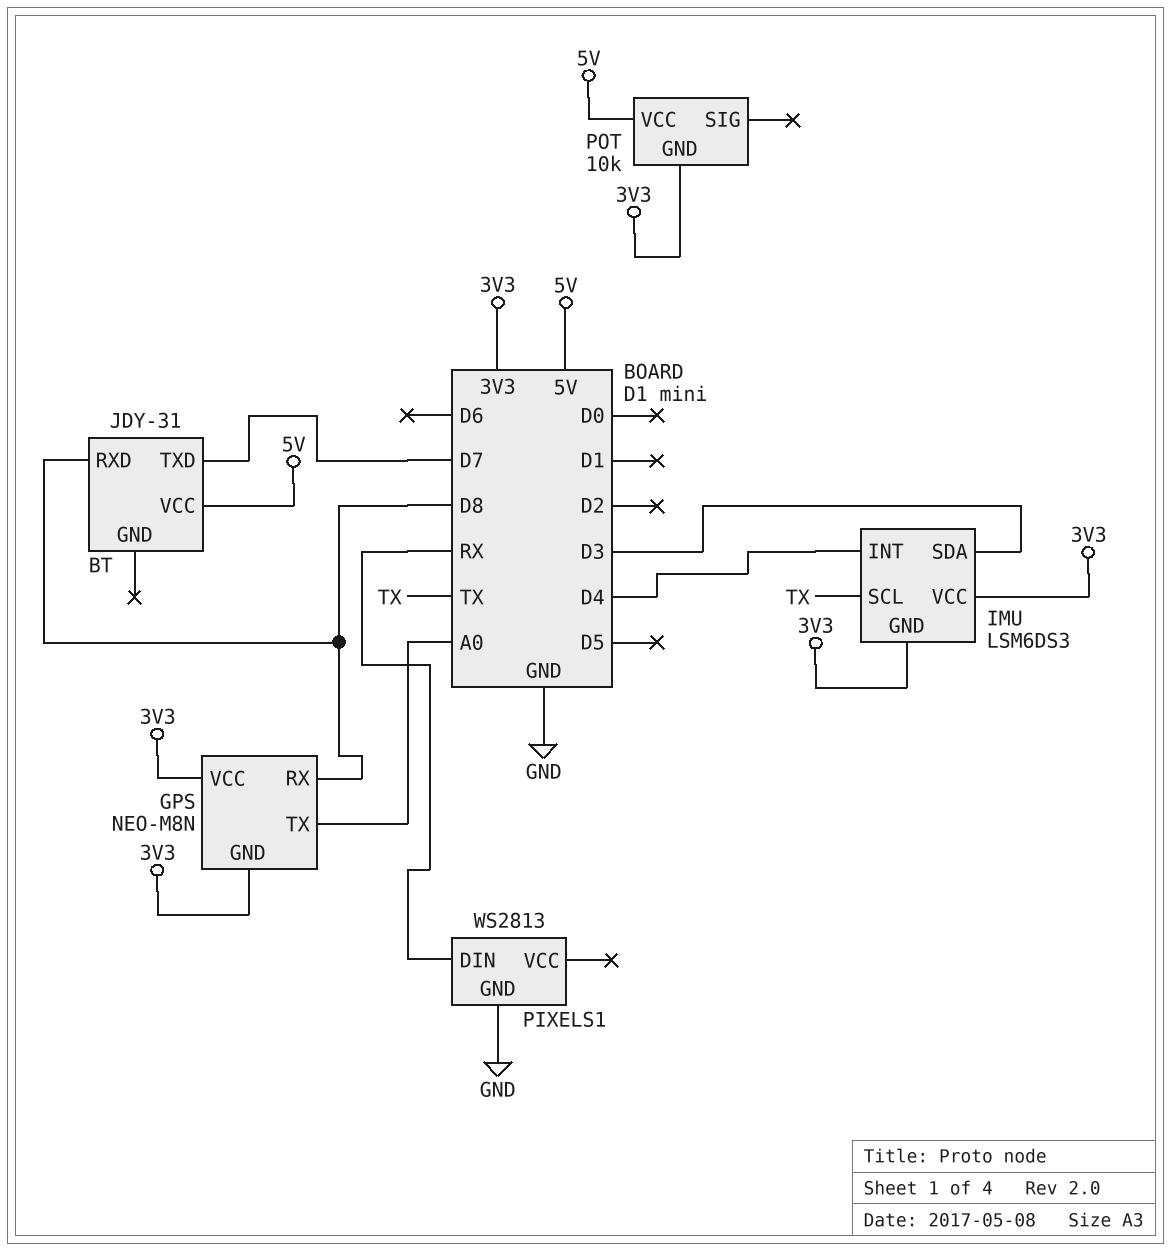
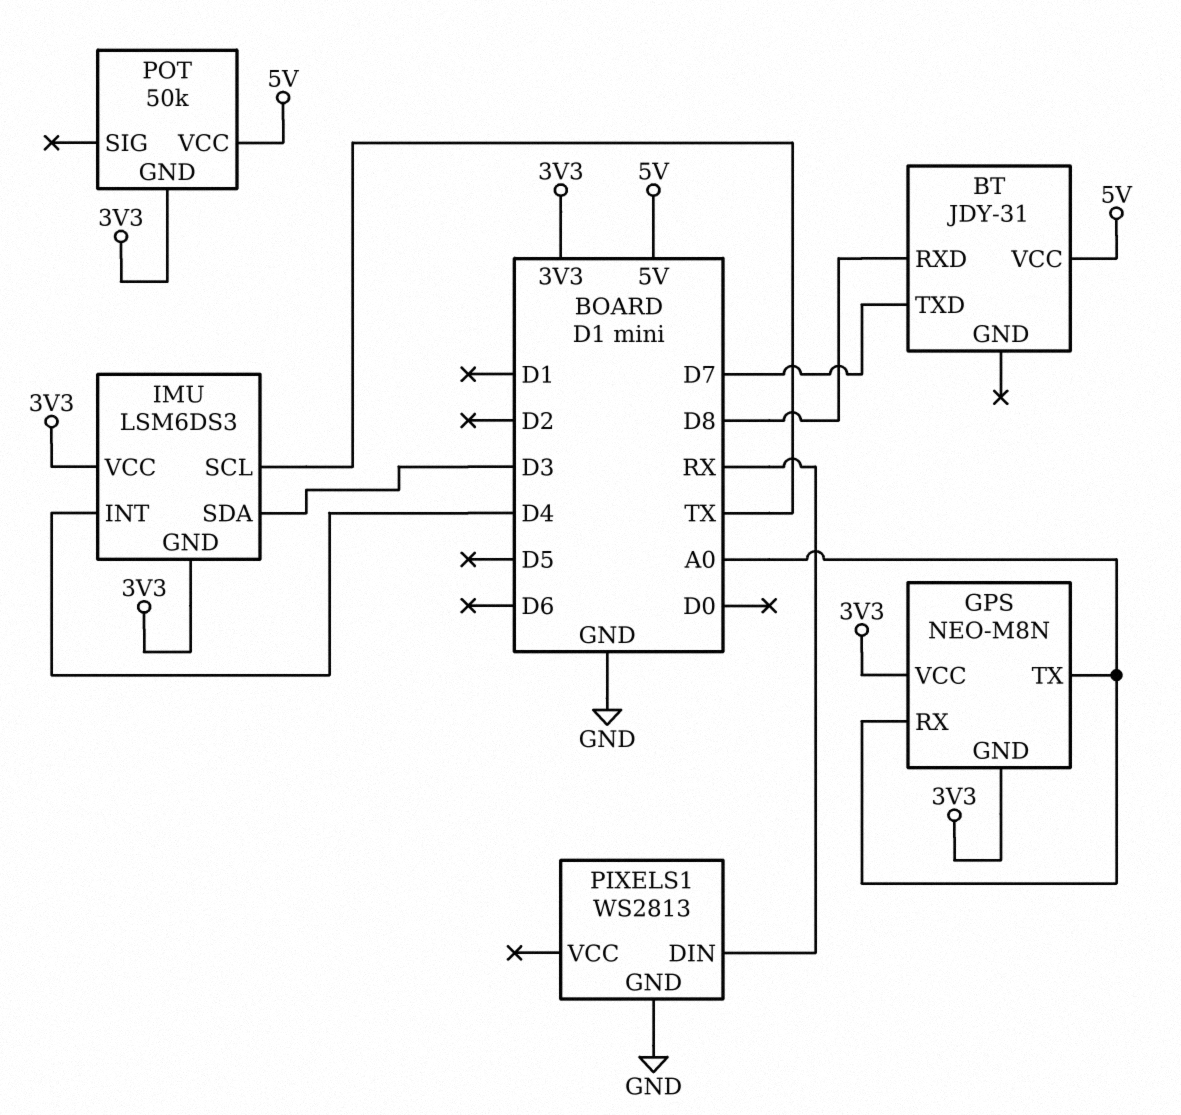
GPS pin RX: D8 -> A0
POT: 10k -> 50k

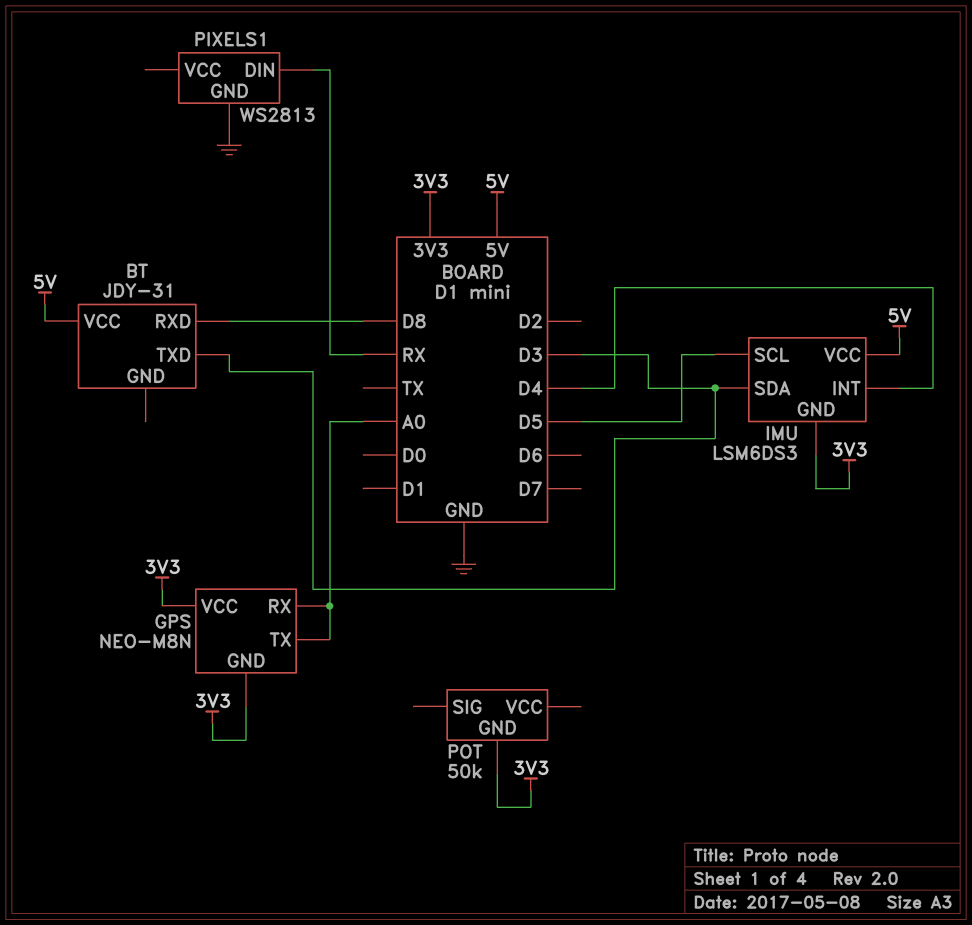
BT pin TXD: D7 -> D3
IMU pin SCL: TX -> D5
IMU pin VCC: 3V3 -> 5V
POT pin VCC: 5V -> none

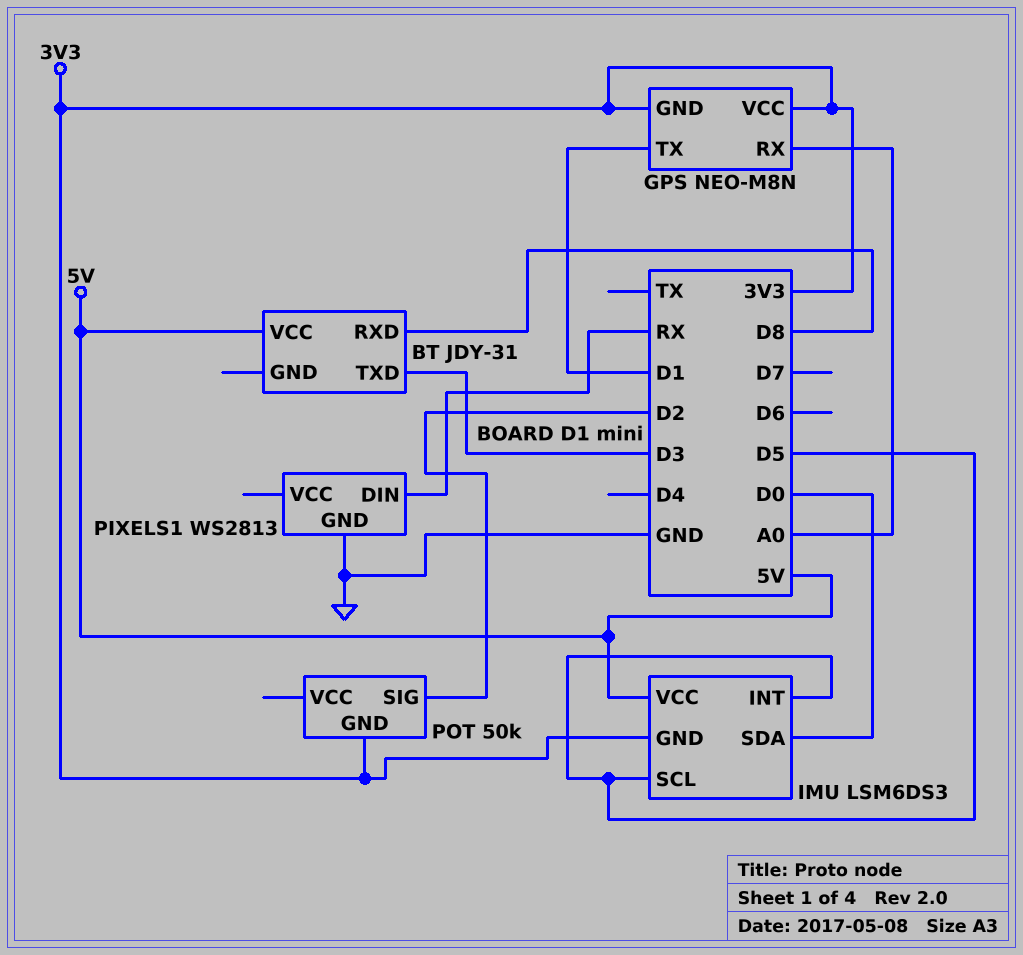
GPS pin TX: A0 -> D1
IMU pin INT: D4 -> D5
IMU pin SDA: D3 -> D0
POT pin SIG: none -> D2

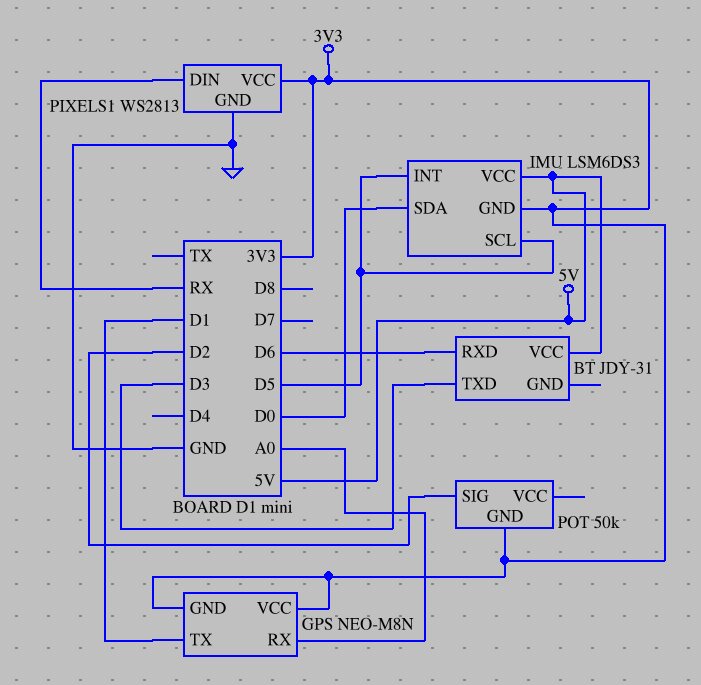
BT pin RXD: D8 -> D6
PIXELS1 pin VCC: none -> 3V3

